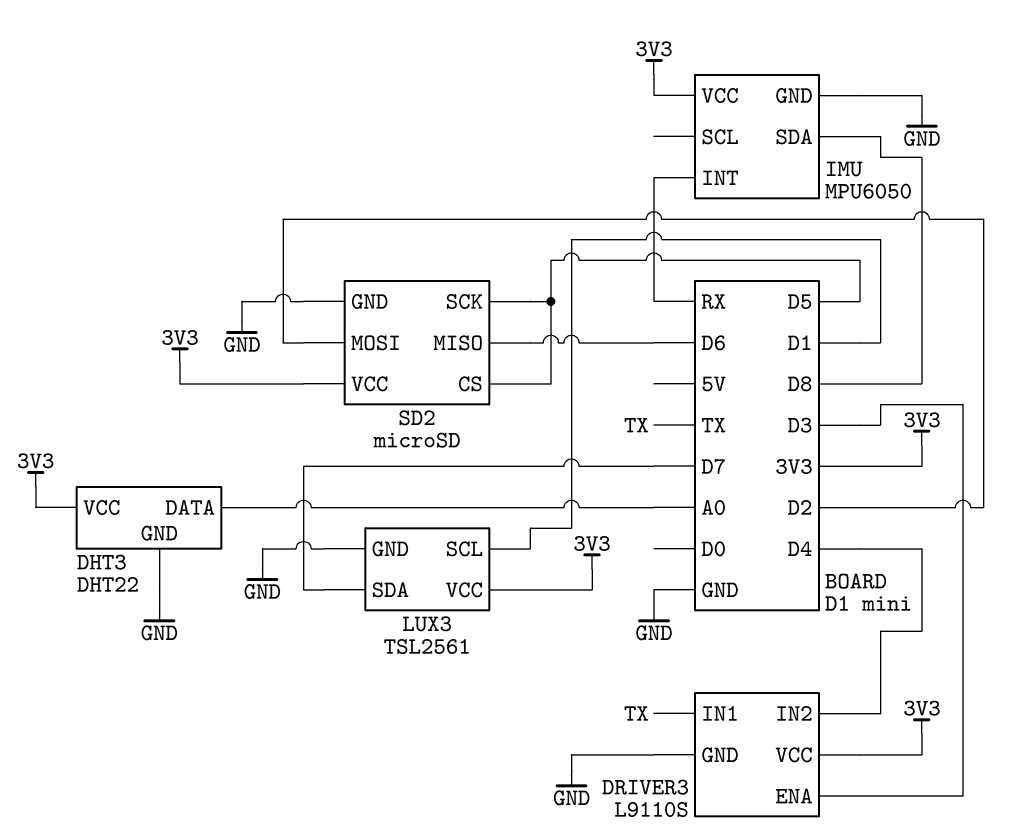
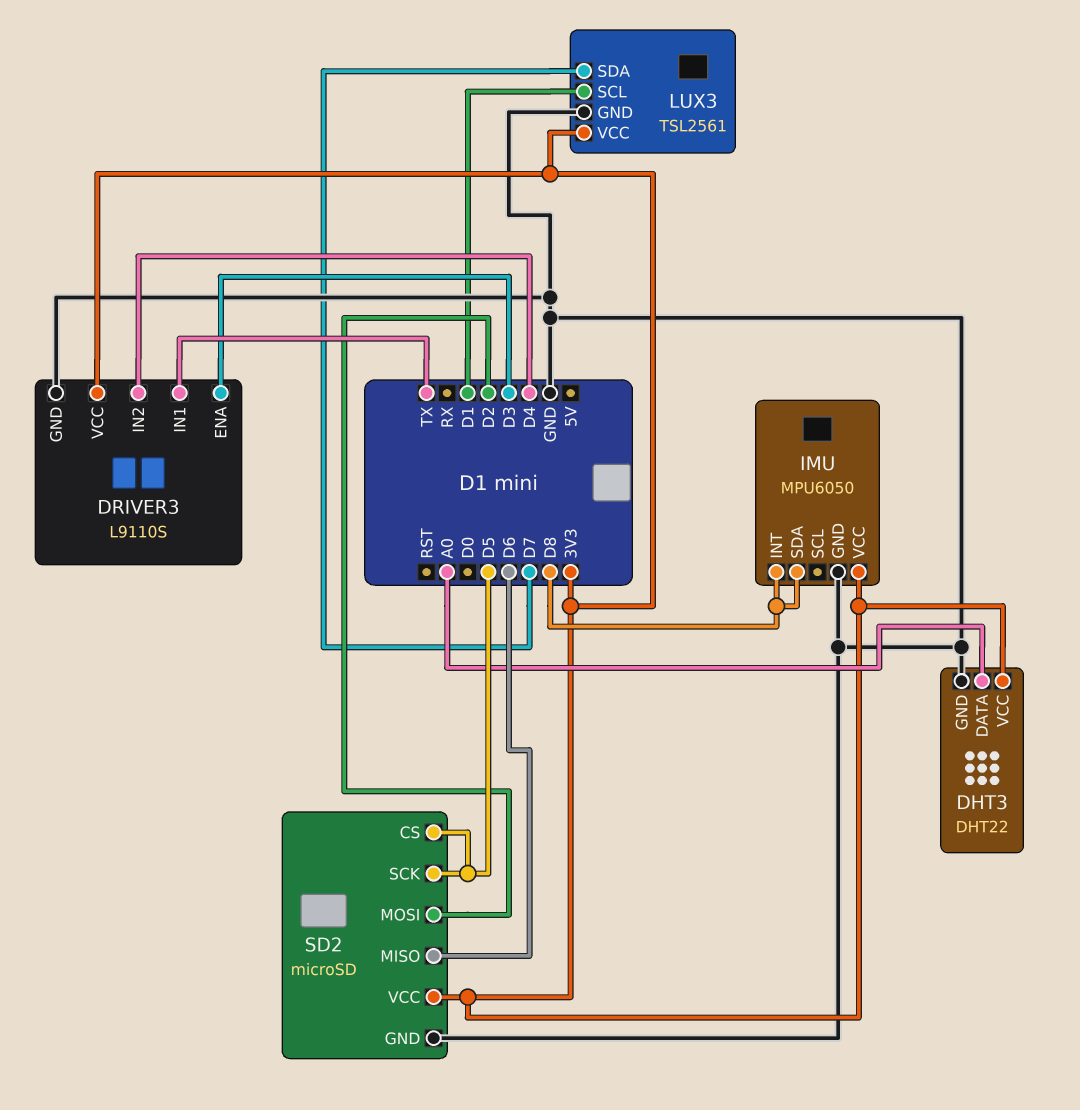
IMU pin INT: RX -> D8

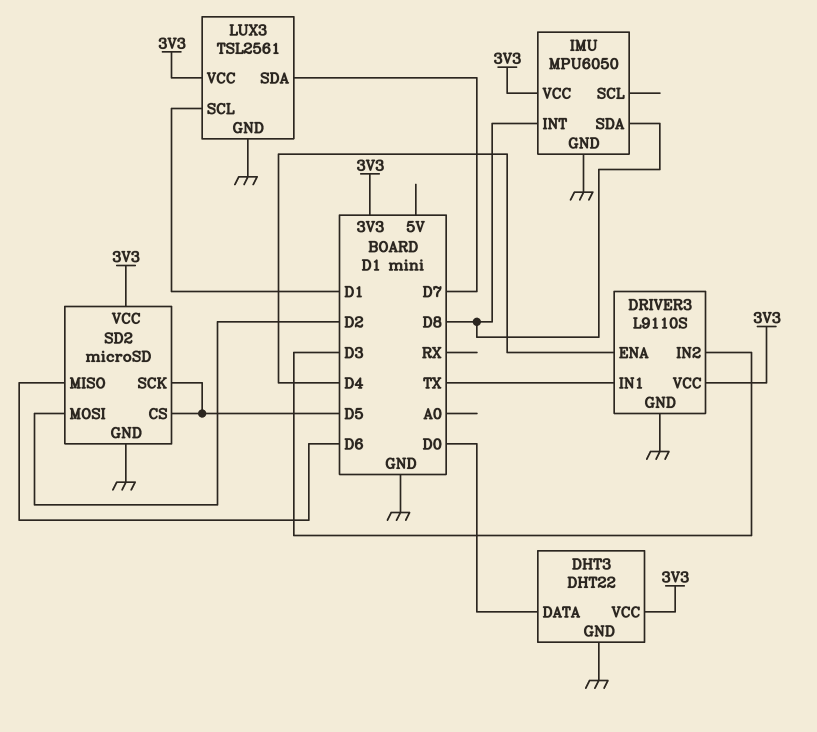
DHT3 pin DATA: A0 -> D0
DRIVER3 pin ENA: D3 -> D4
DRIVER3 pin IN2: D4 -> D3

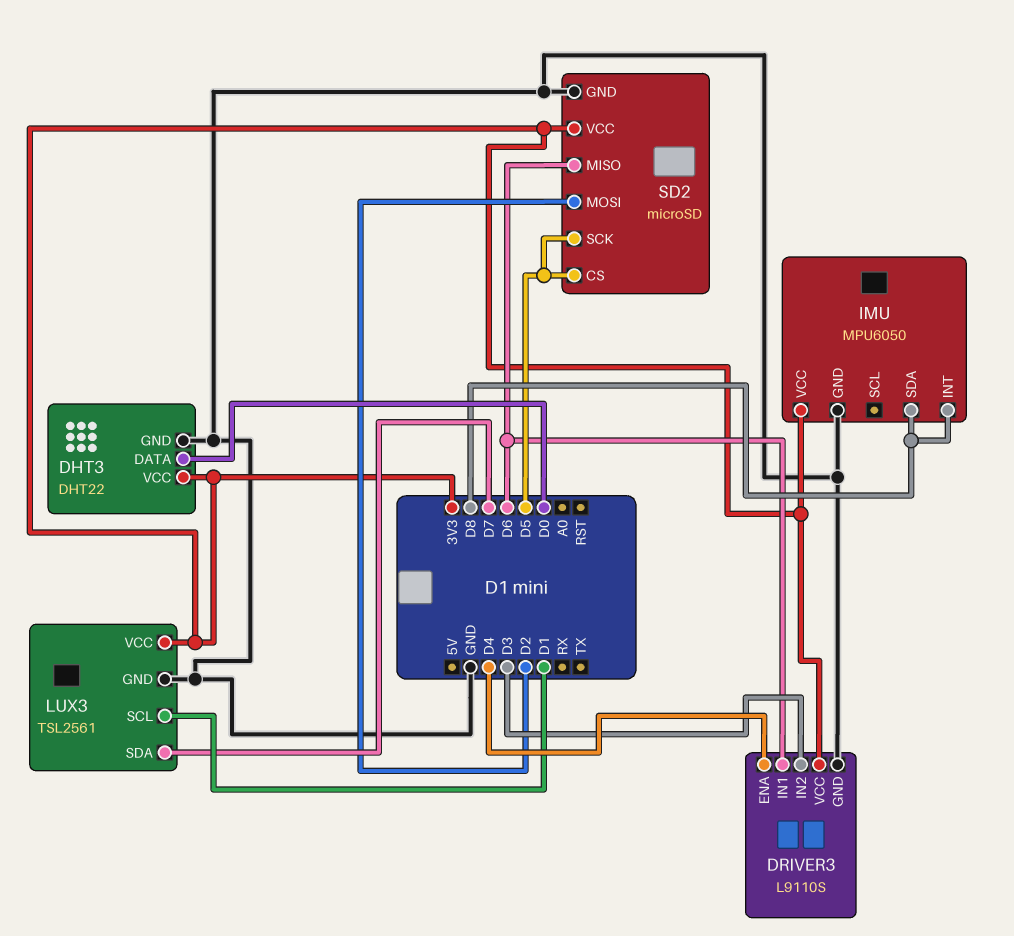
DRIVER3 pin IN1: TX -> D6

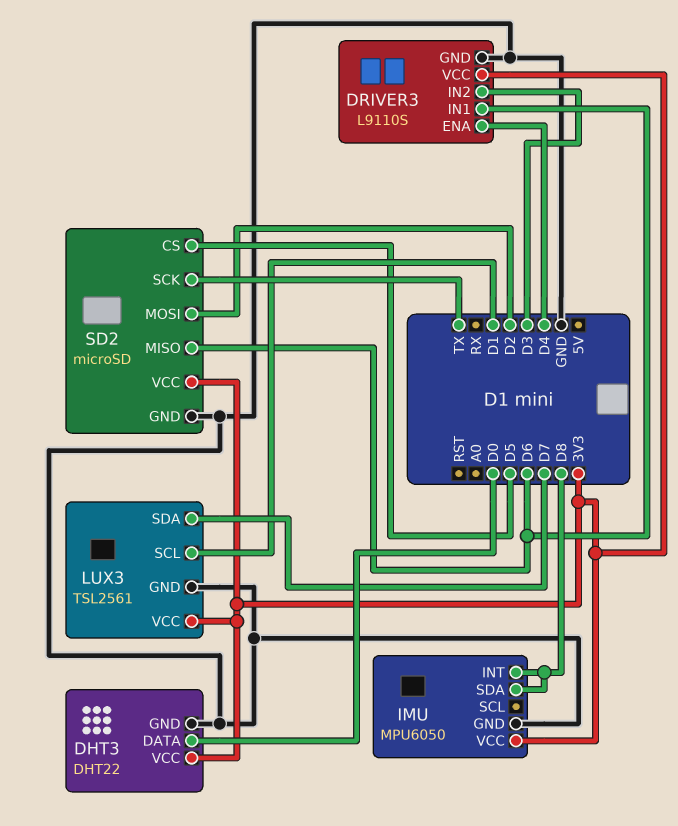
SD2 pin SCK: D5 -> TX

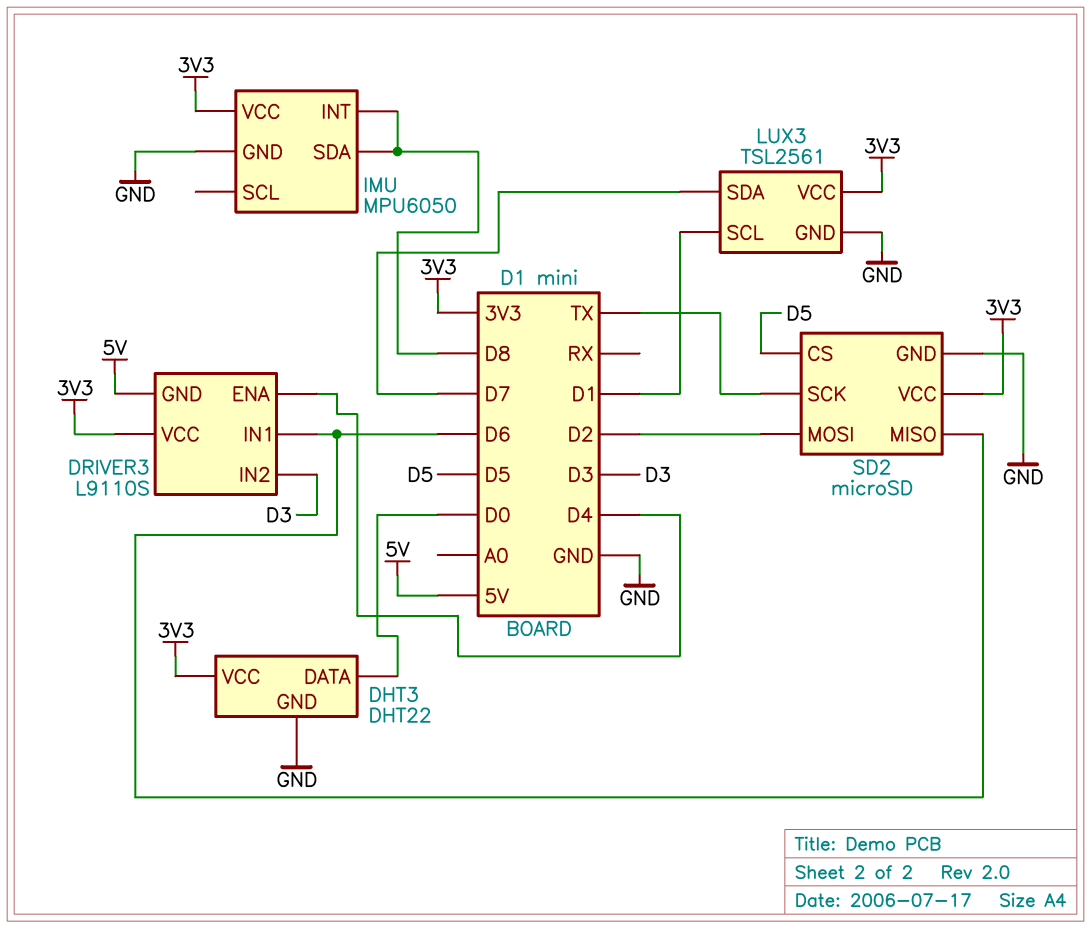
DRIVER3 pin GND: GND -> 5V

